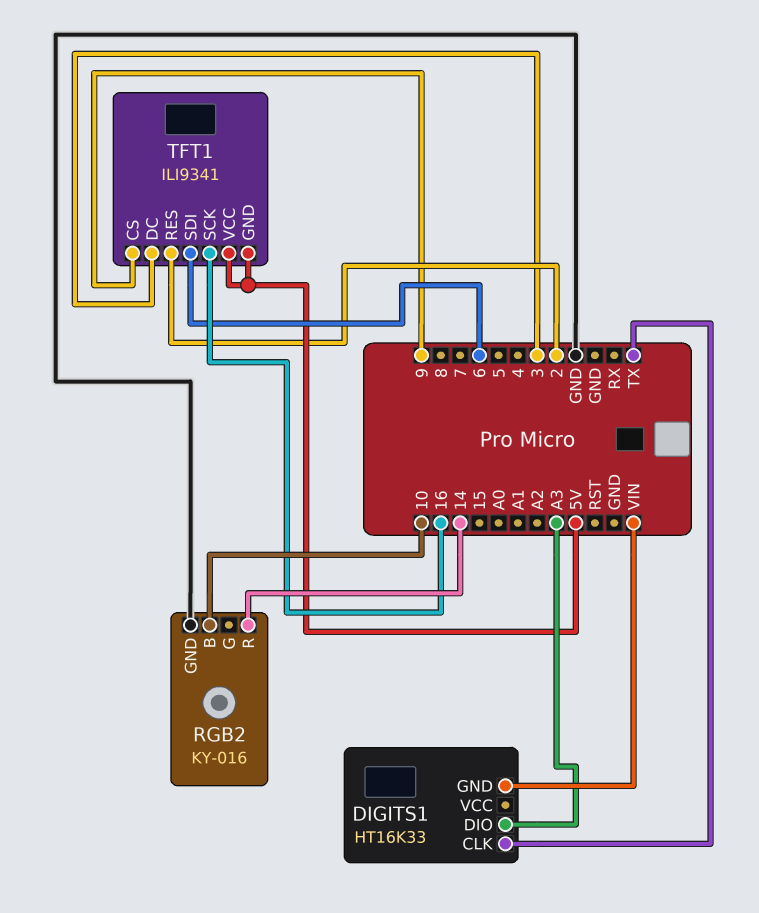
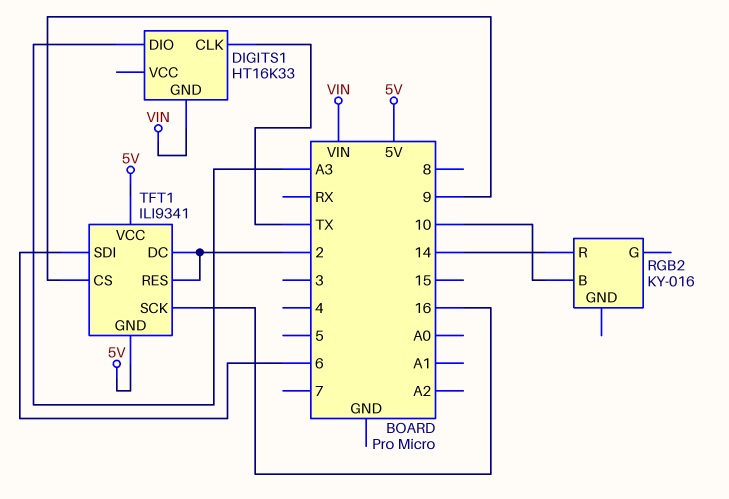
RGB2 pin GND: GND -> none
TFT1 pin DC: 3 -> 2

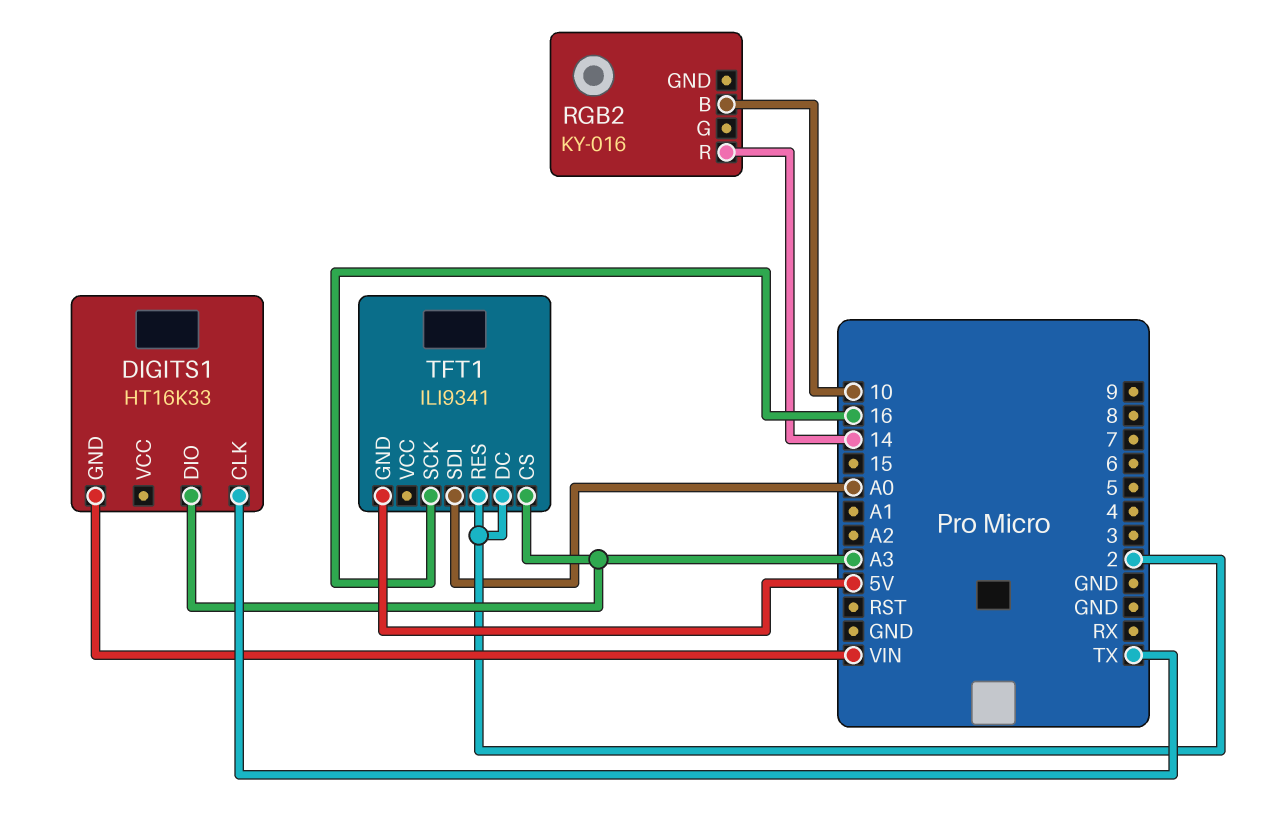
TFT1 pin CS: 9 -> A3
TFT1 pin SDI: 6 -> A0
TFT1 pin VCC: 5V -> none

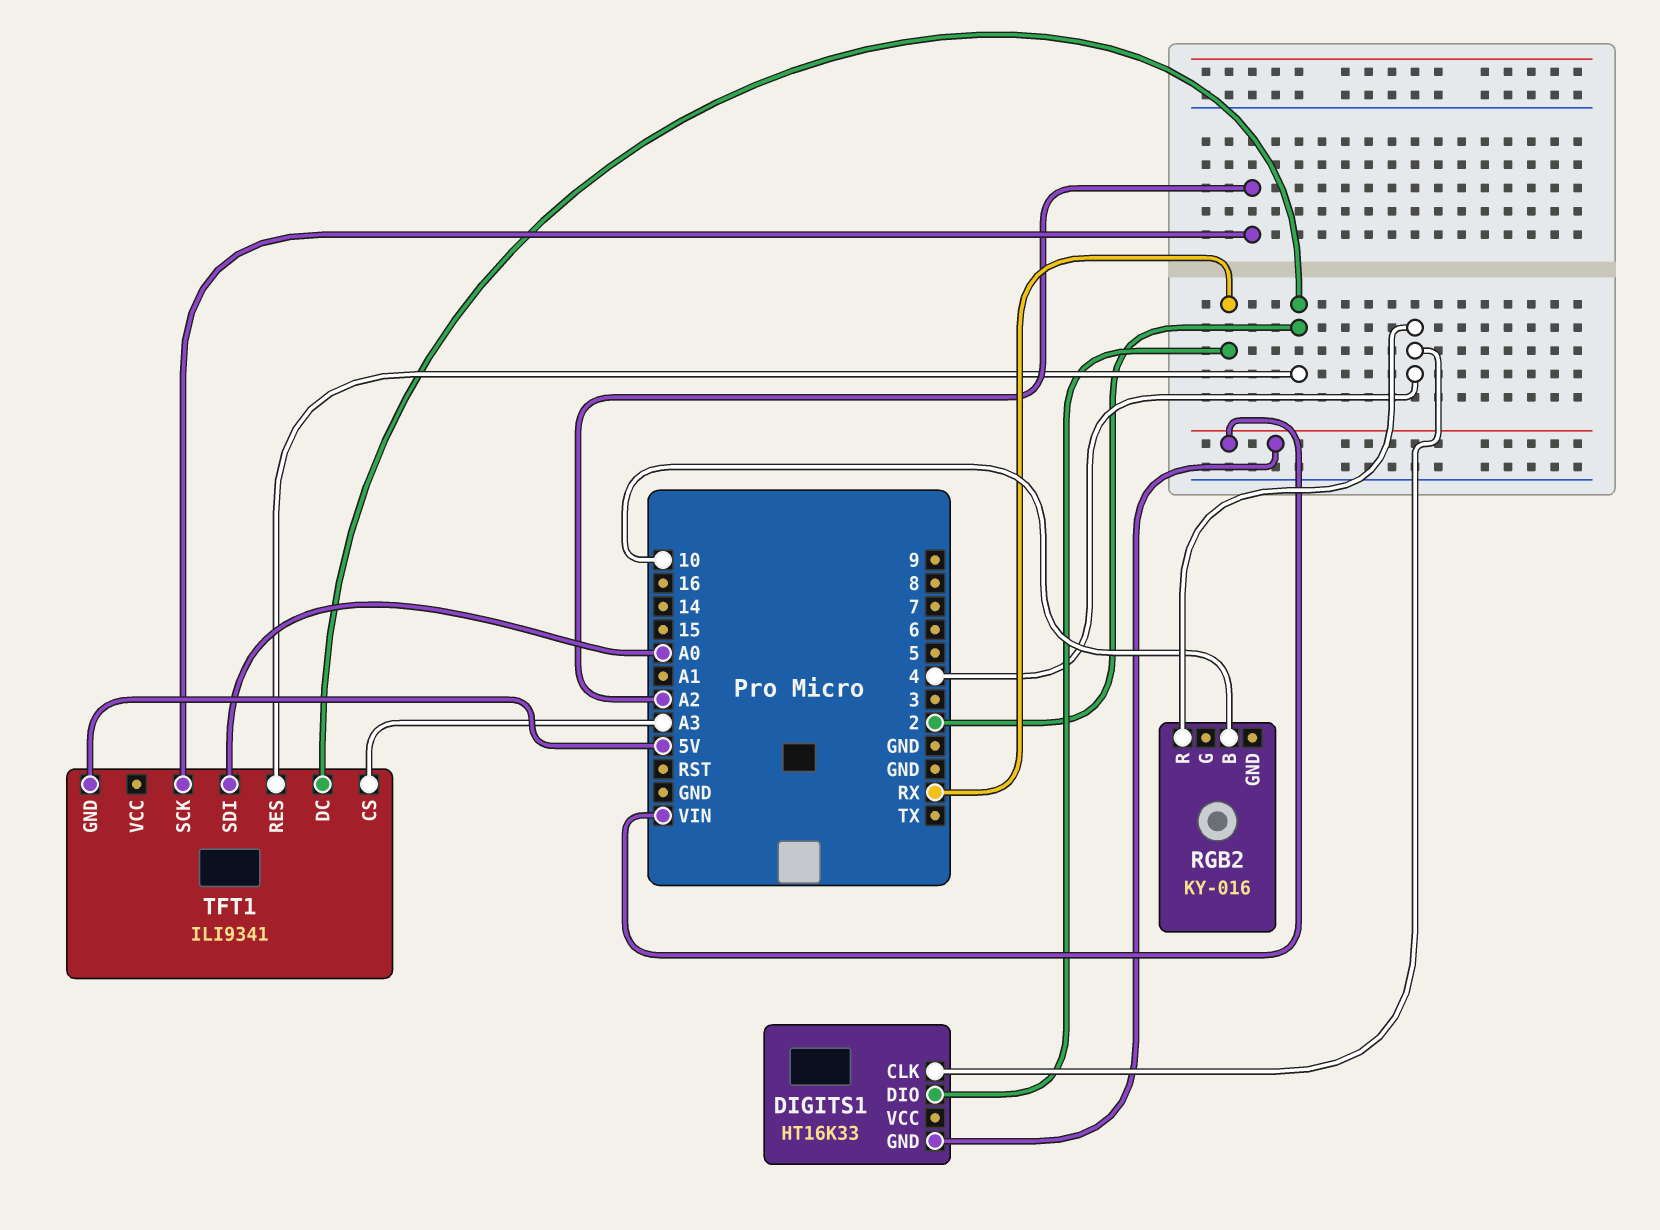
DIGITS1 pin CLK: TX -> 4
DIGITS1 pin DIO: A3 -> RX
RGB2 pin R: 14 -> 4
TFT1 pin SCK: 16 -> A2

